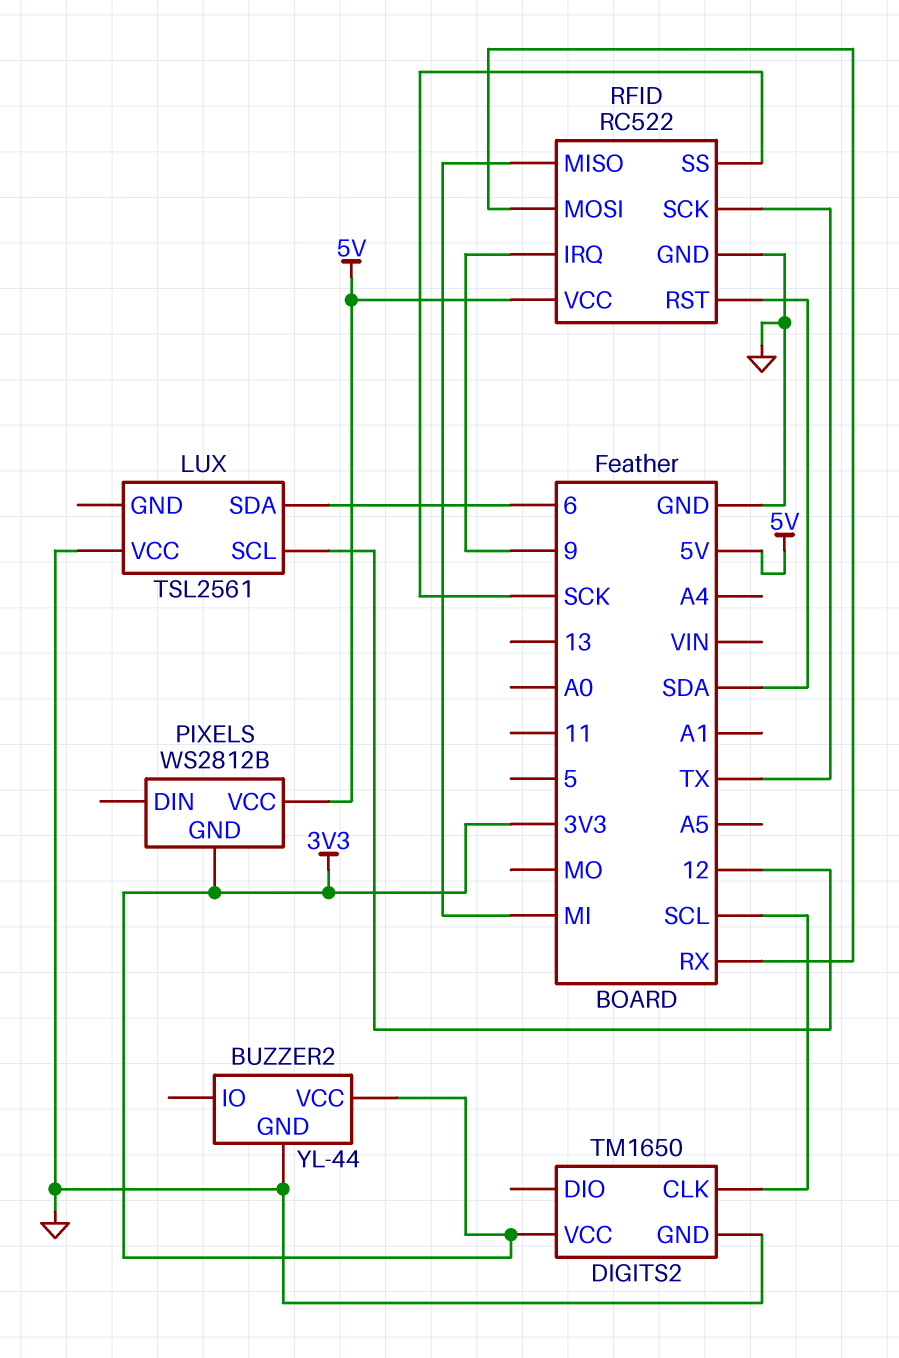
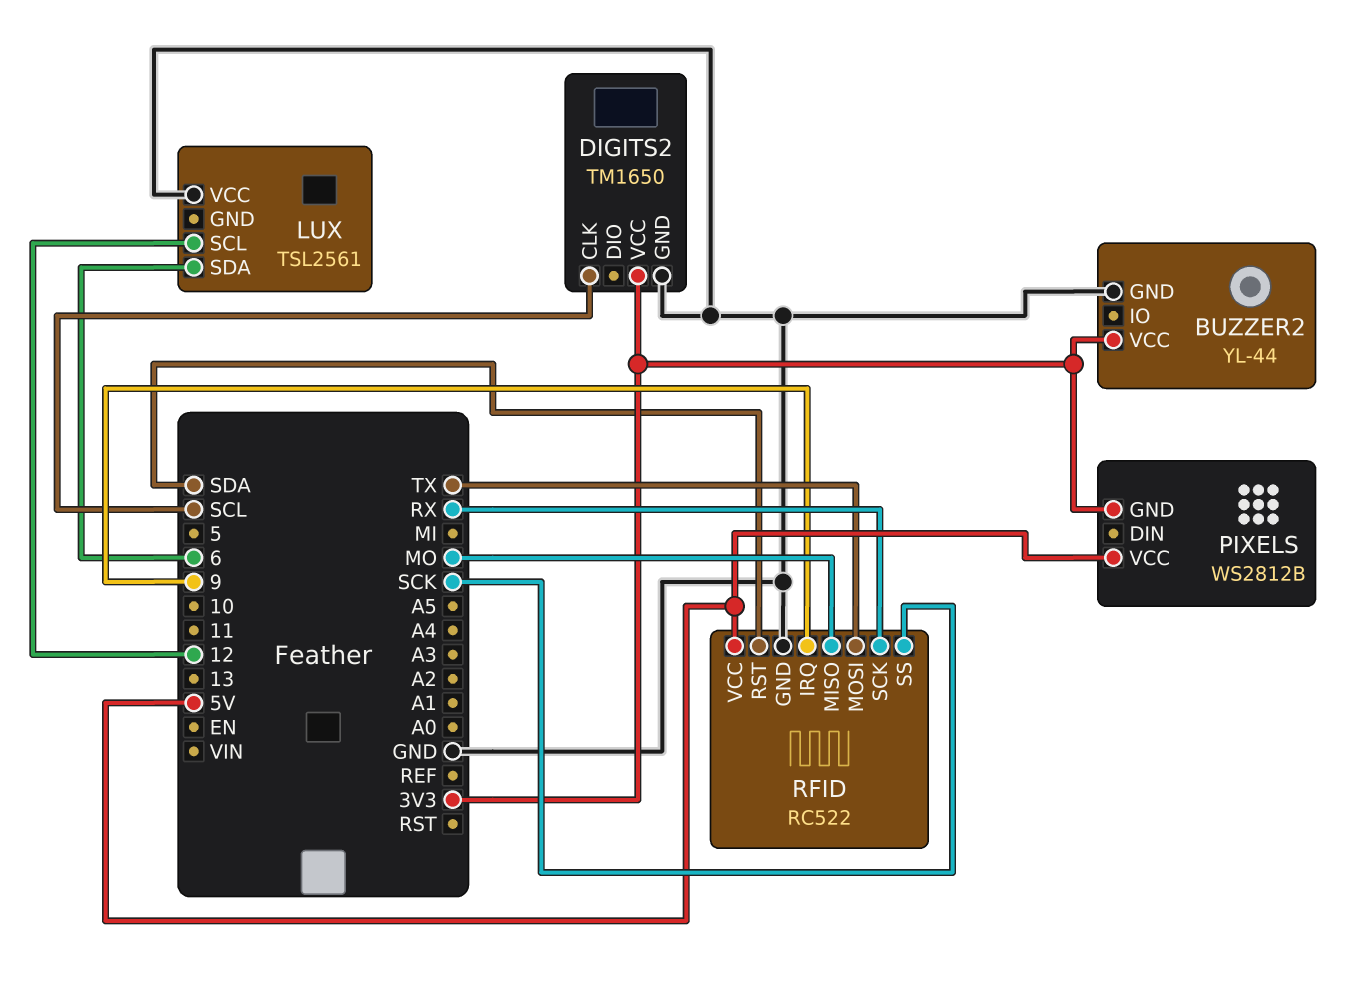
RFID pin MISO: MI -> MO
RFID pin MOSI: RX -> TX
RFID pin SCK: TX -> RX

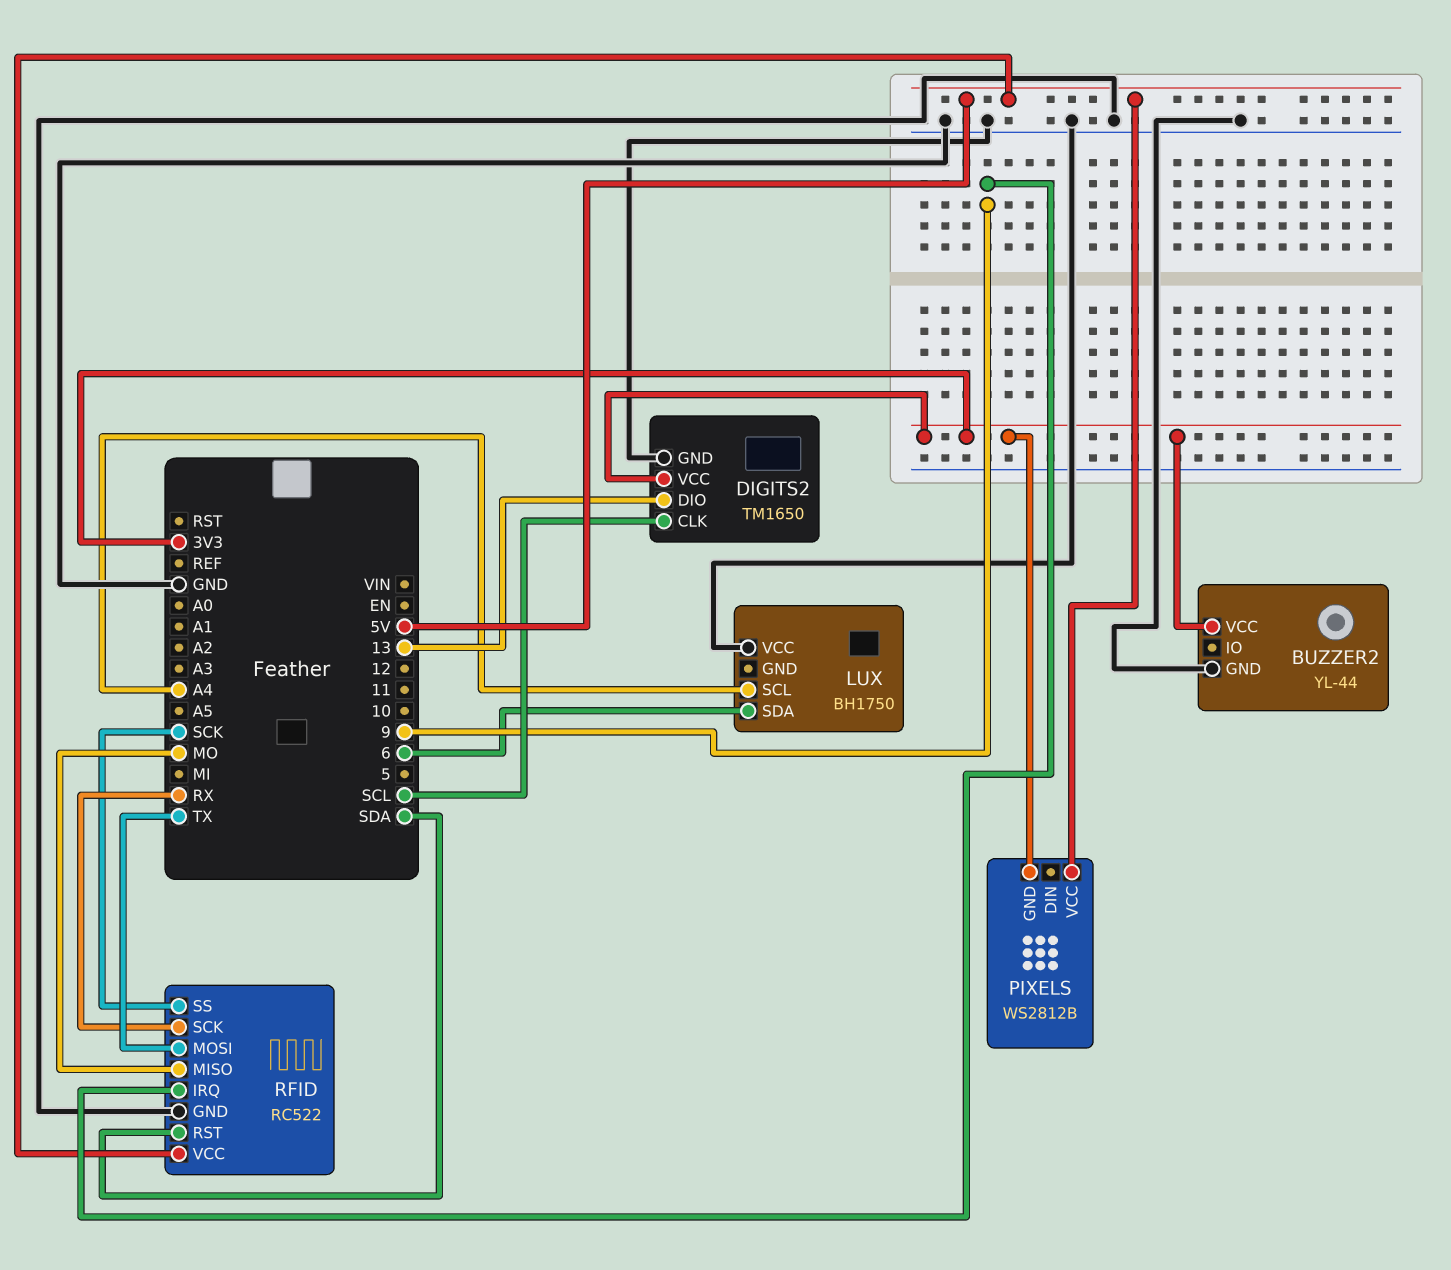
DIGITS2 pin DIO: none -> 13
LUX: TSL2561 -> BH1750
LUX pin SCL: 12 -> A4

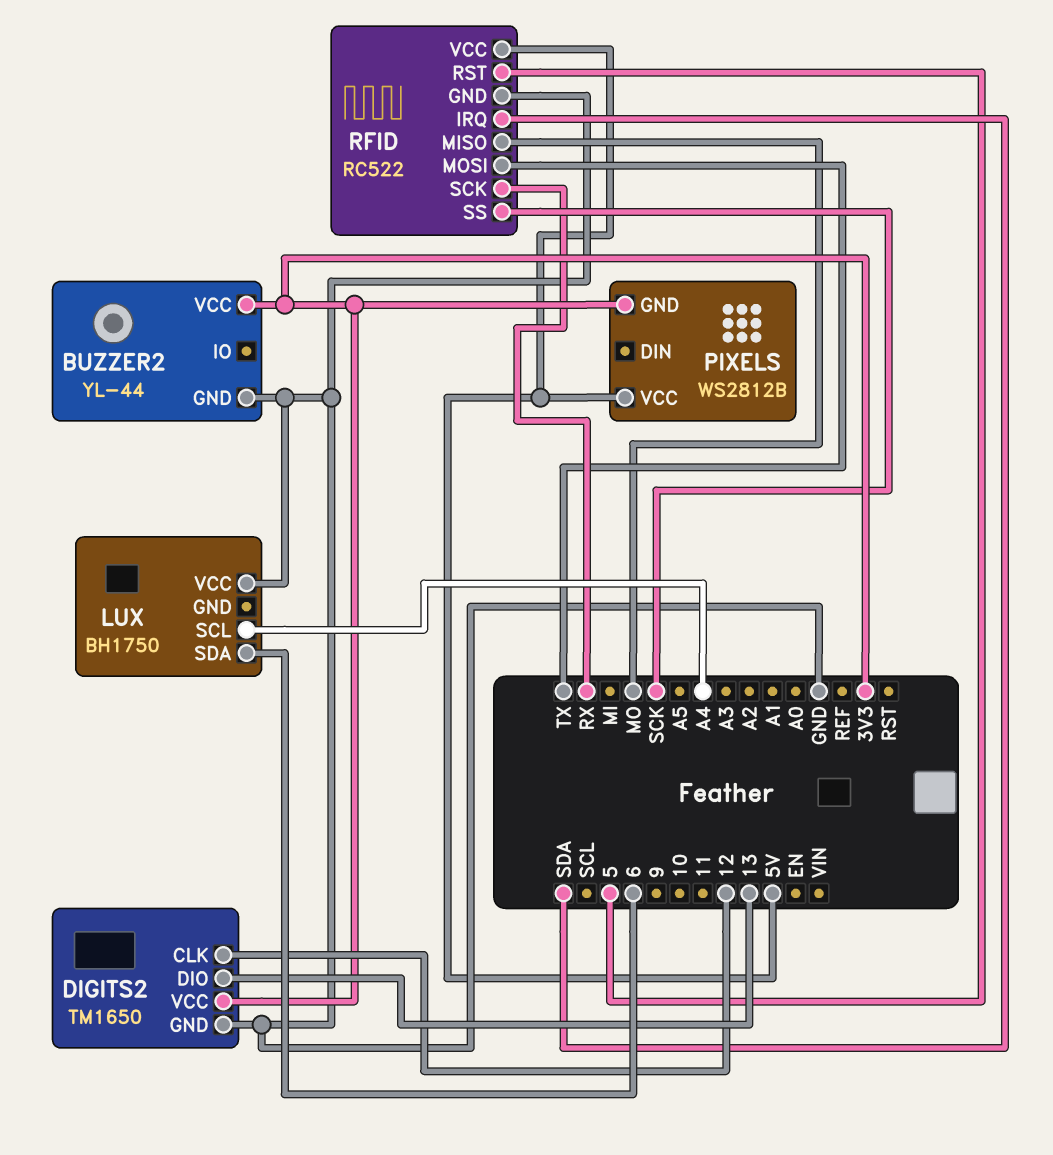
DIGITS2 pin CLK: SCL -> 12
RFID pin IRQ: 9 -> SDA
RFID pin RST: SDA -> 5

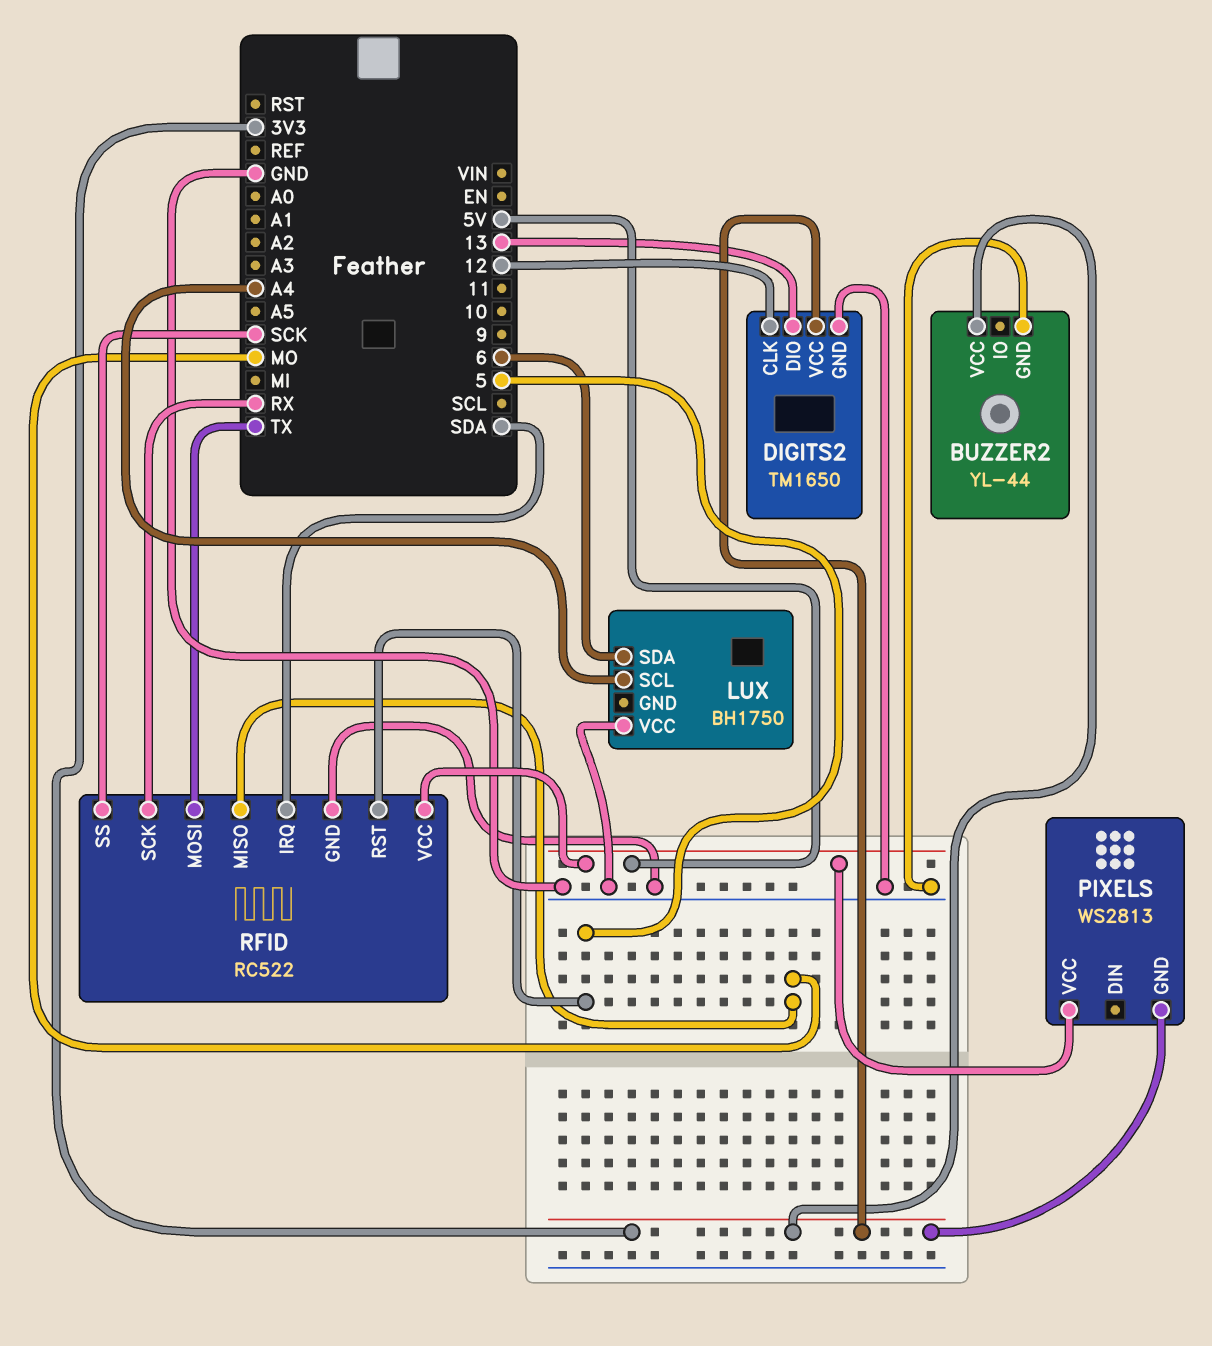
PIXELS: WS2812B -> WS2813

